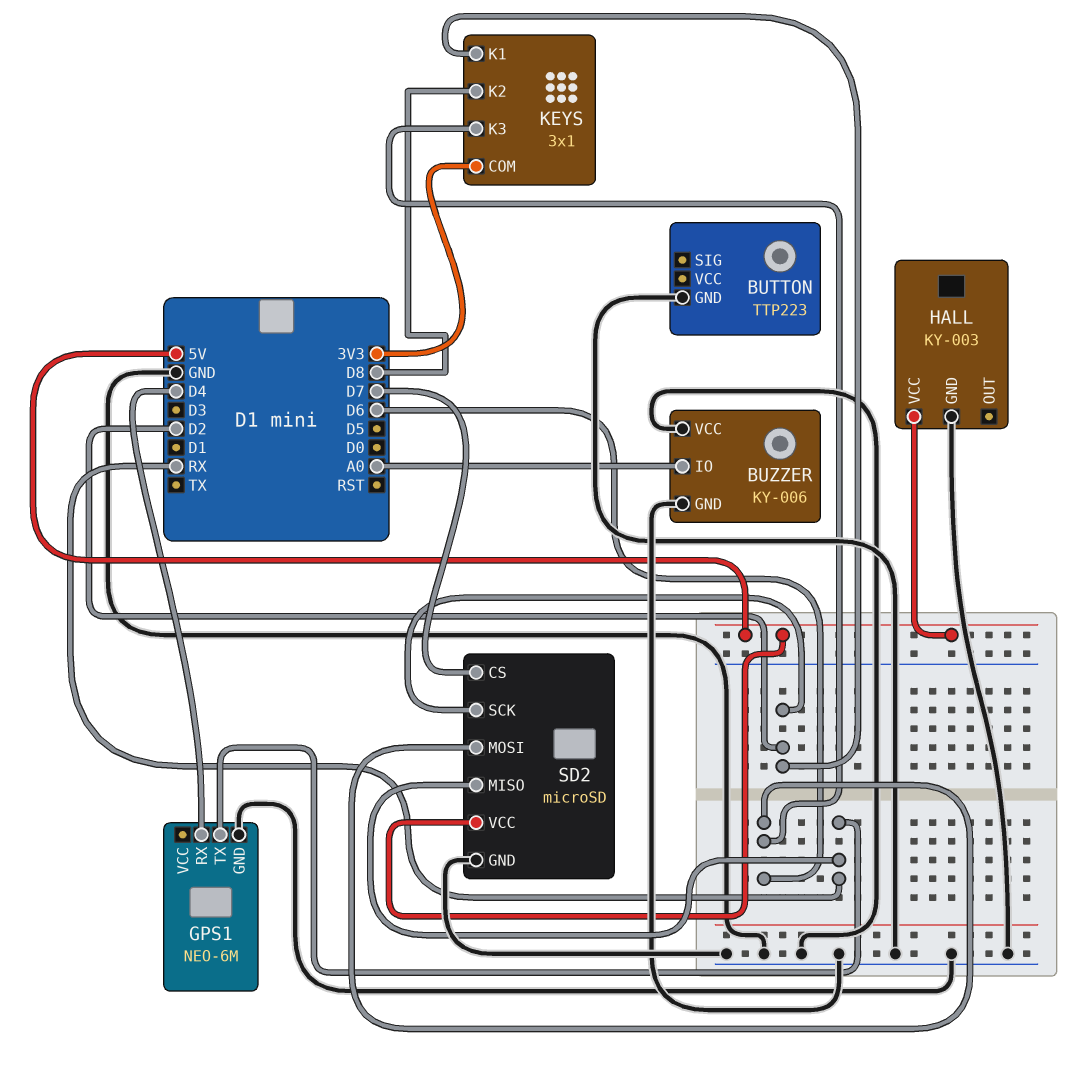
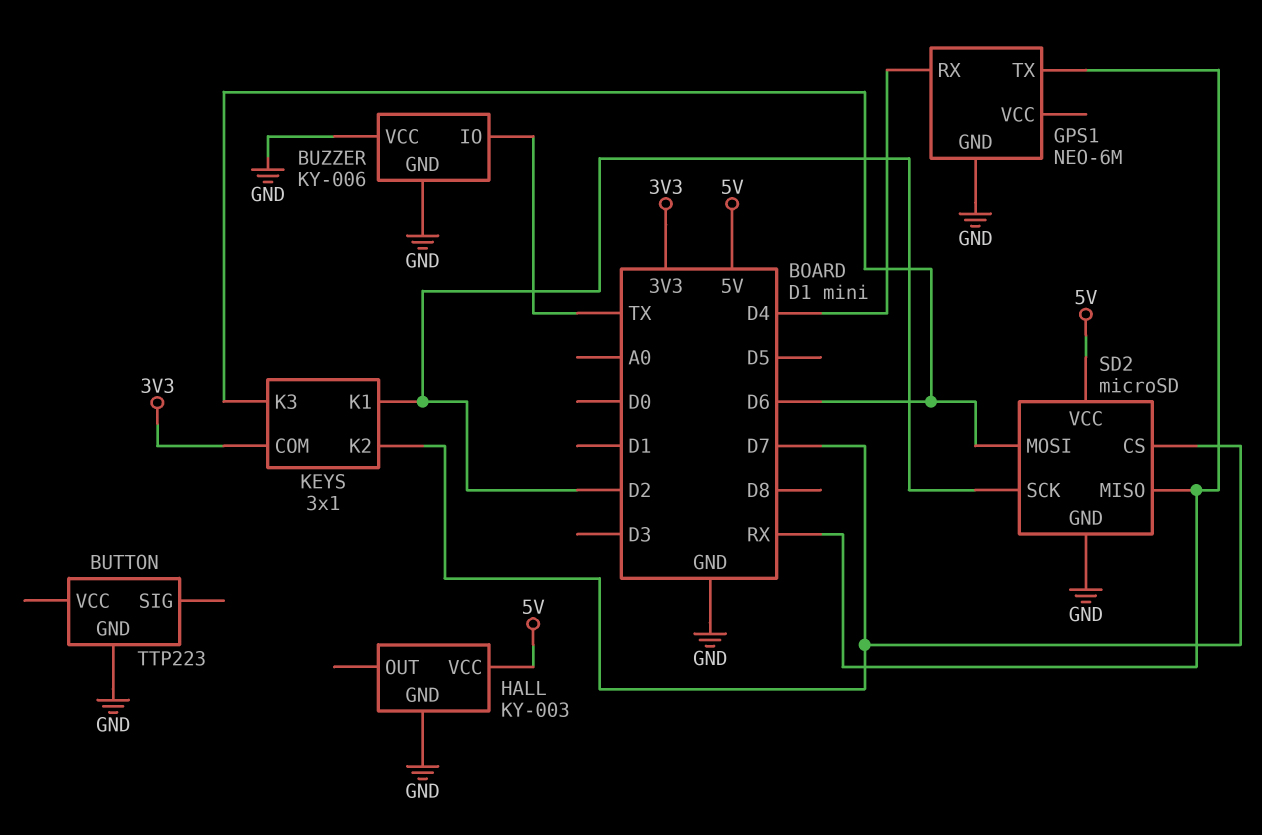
BUZZER pin IO: A0 -> TX
KEYS pin K2: D8 -> D7

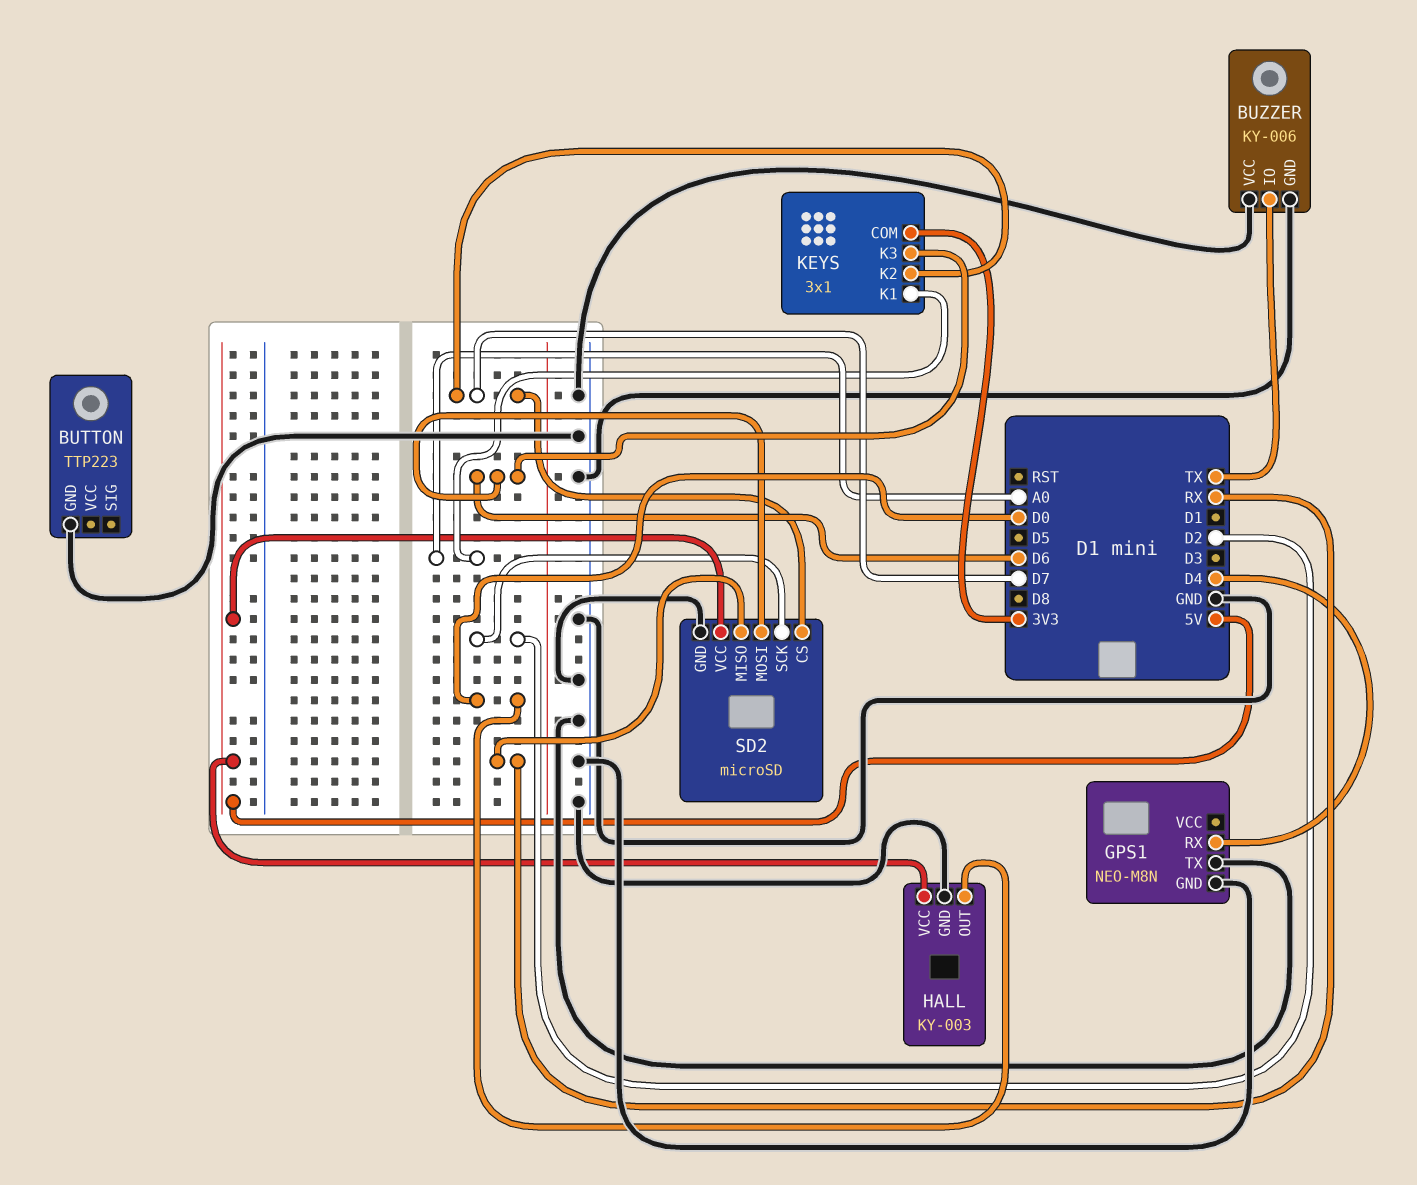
GPS1: NEO-6M -> NEO-M8N
GPS1 pin TX: RX -> GND
HALL pin OUT: none -> D0
KEYS pin K1: D2 -> A0

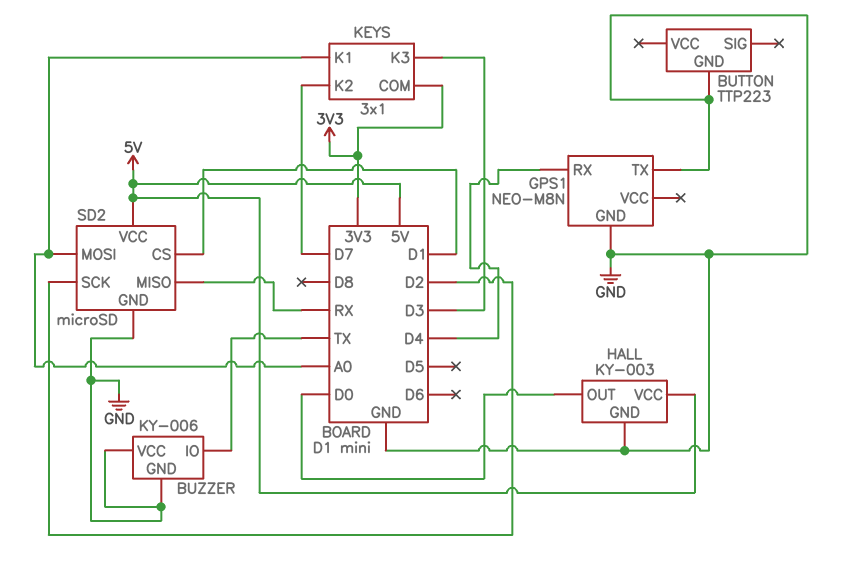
KEYS pin K3: D6 -> D3
SD2 pin CS: D7 -> D1
SD2 pin MOSI: D6 -> A0

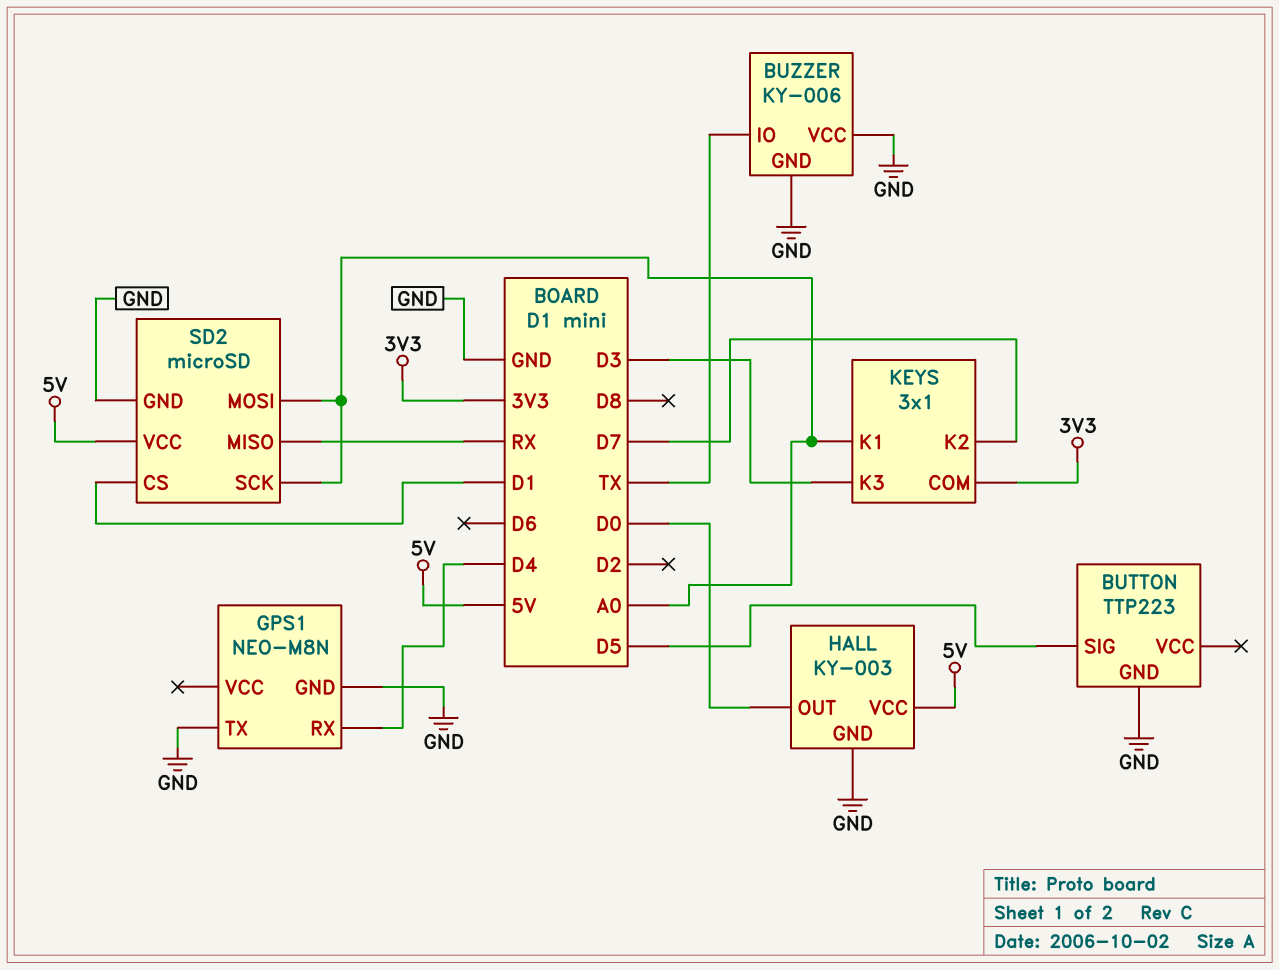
BUTTON pin SIG: none -> D5
SD2 pin SCK: D2 -> A0

